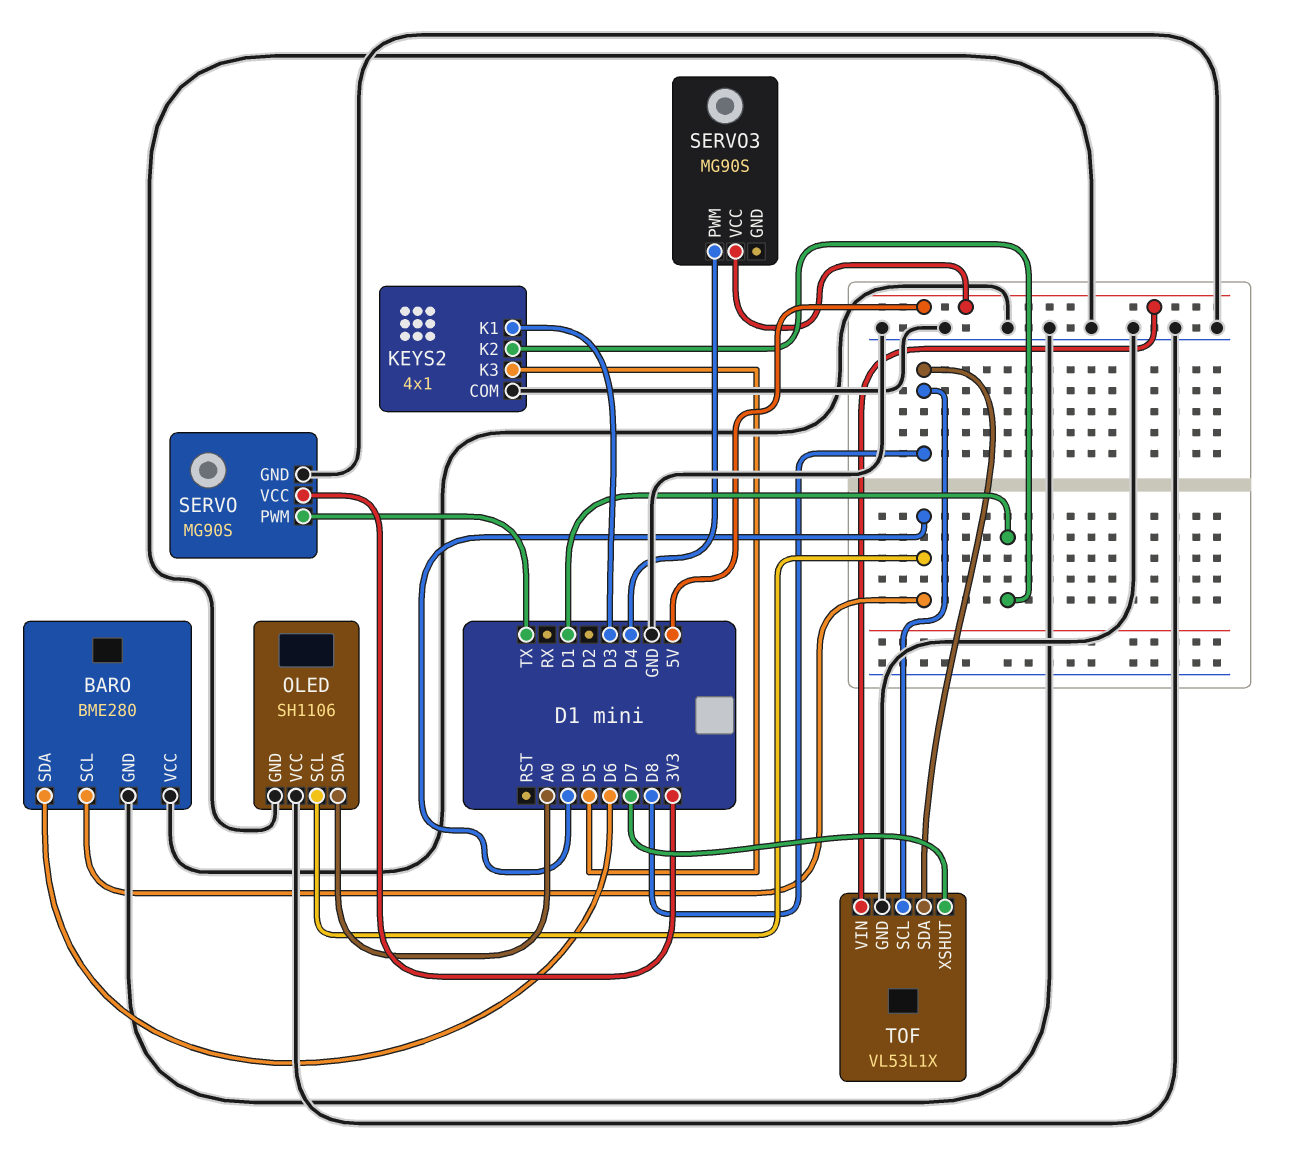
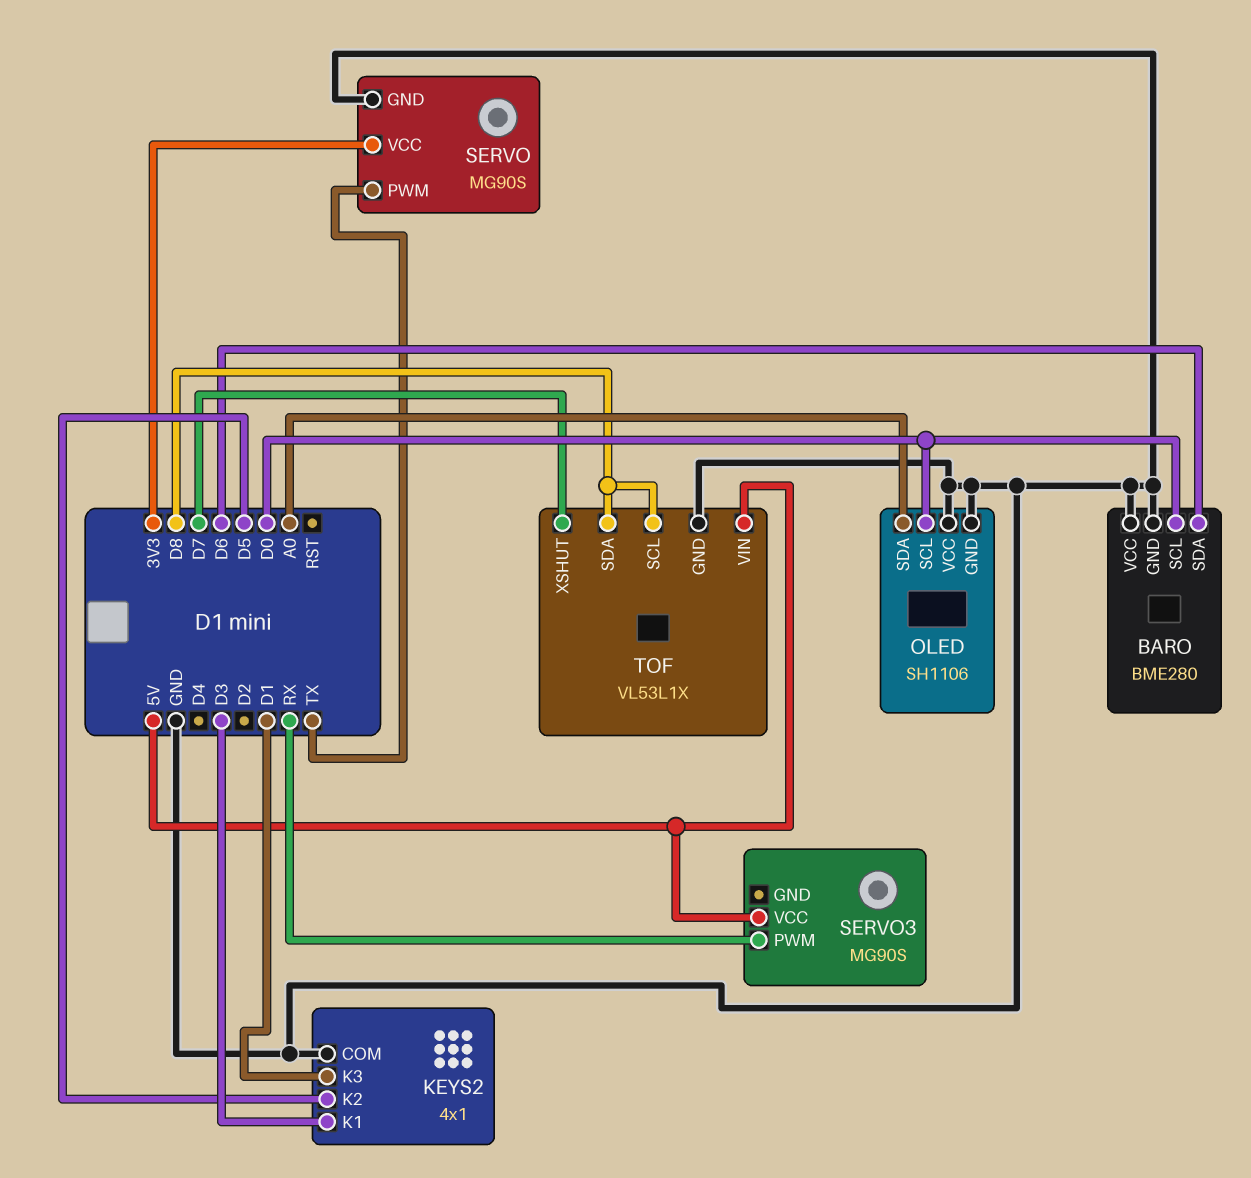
KEYS2 pin K2: D1 -> D5
KEYS2 pin K3: D5 -> D1
SERVO3 pin PWM: D4 -> RX

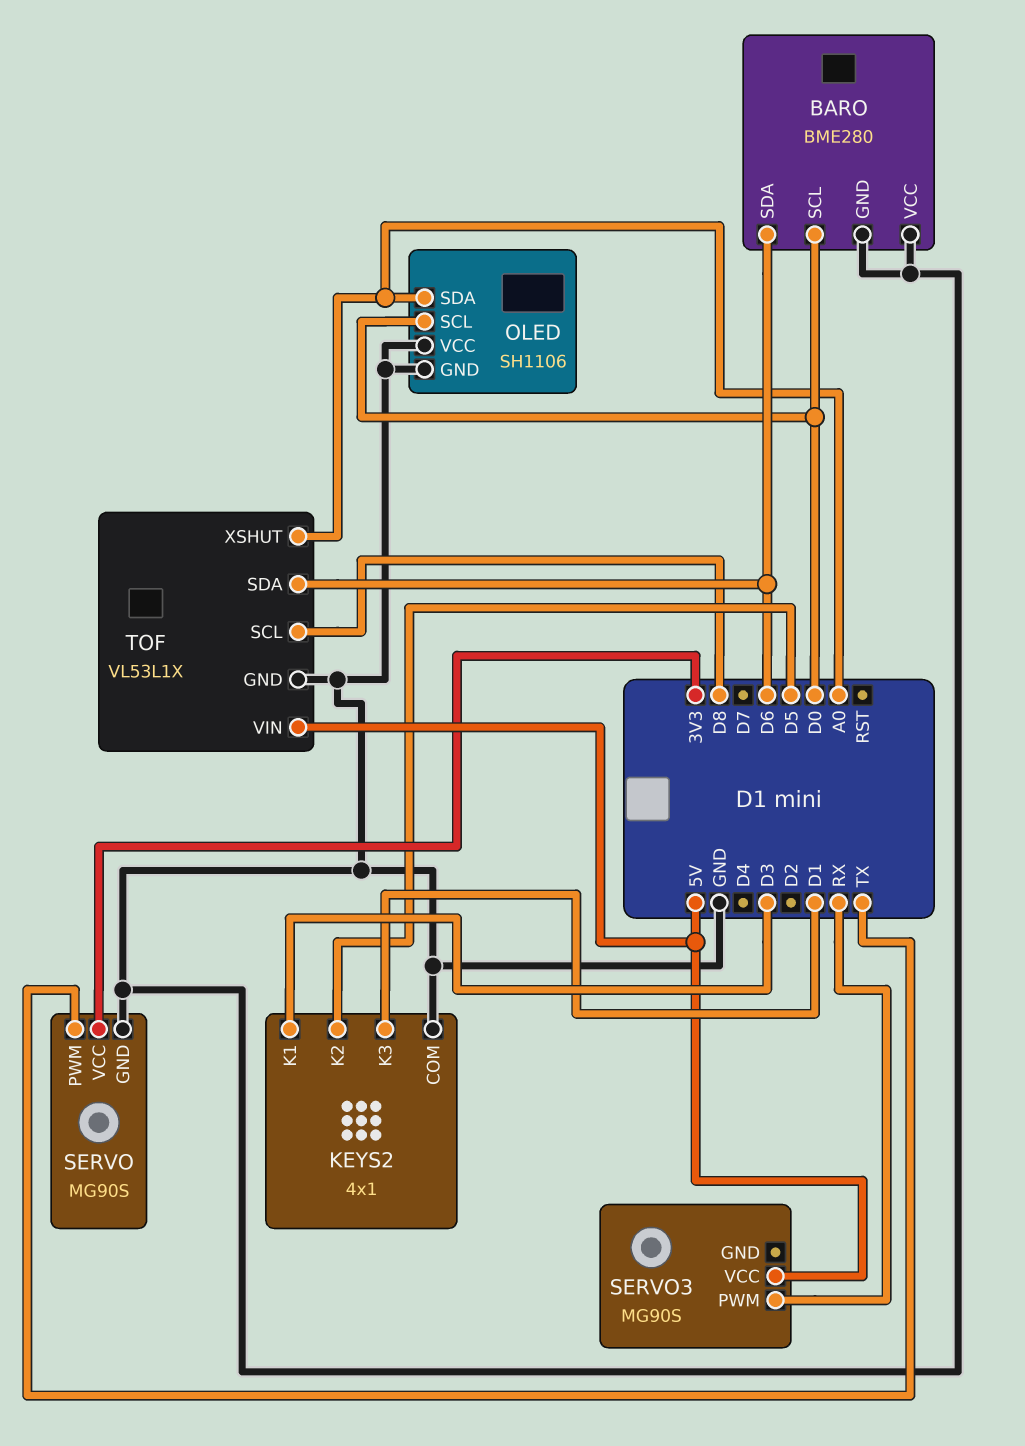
TOF pin SDA: D8 -> D6
TOF pin XSHUT: D7 -> A0

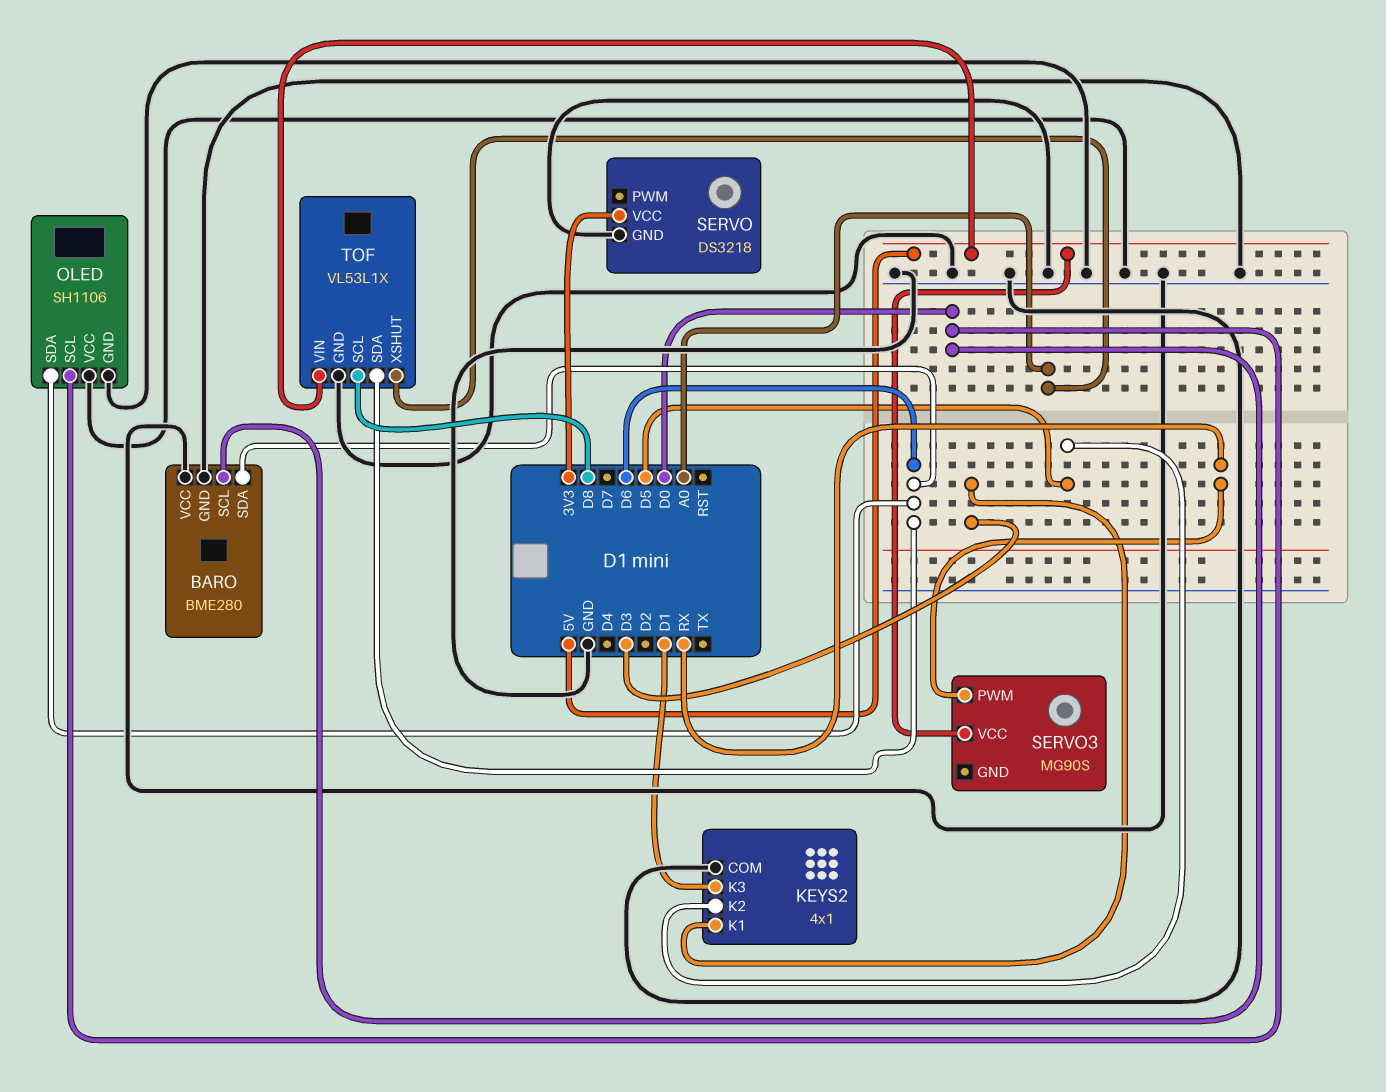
OLED pin SDA: A0 -> D6
SERVO: MG90S -> DS3218
SERVO pin PWM: TX -> none

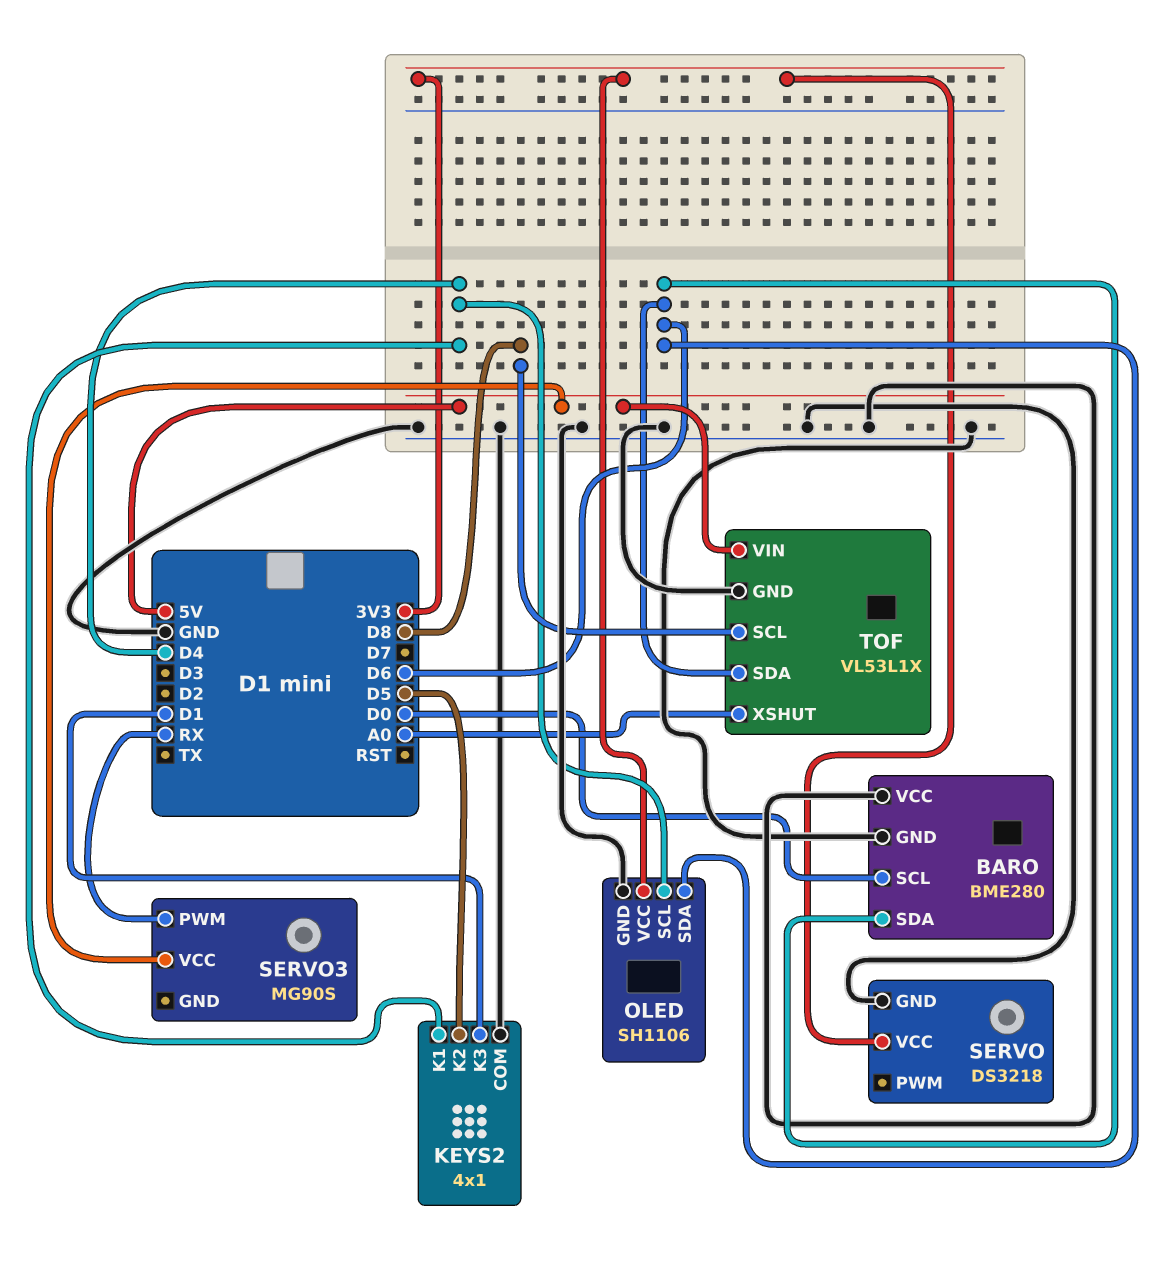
KEYS2 pin K1: D3 -> D4
OLED pin SCL: D0 -> D4
OLED pin VCC: GND -> 3V3

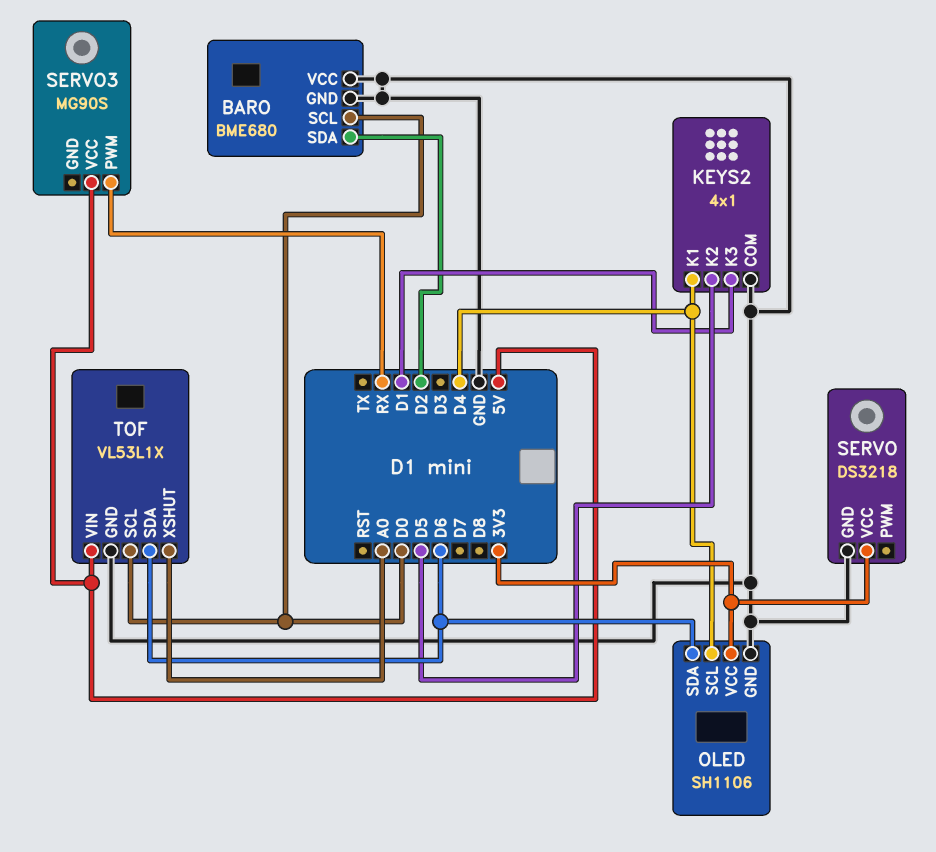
BARO: BME280 -> BME680
BARO pin SDA: D6 -> D2
TOF pin SCL: D8 -> D0

